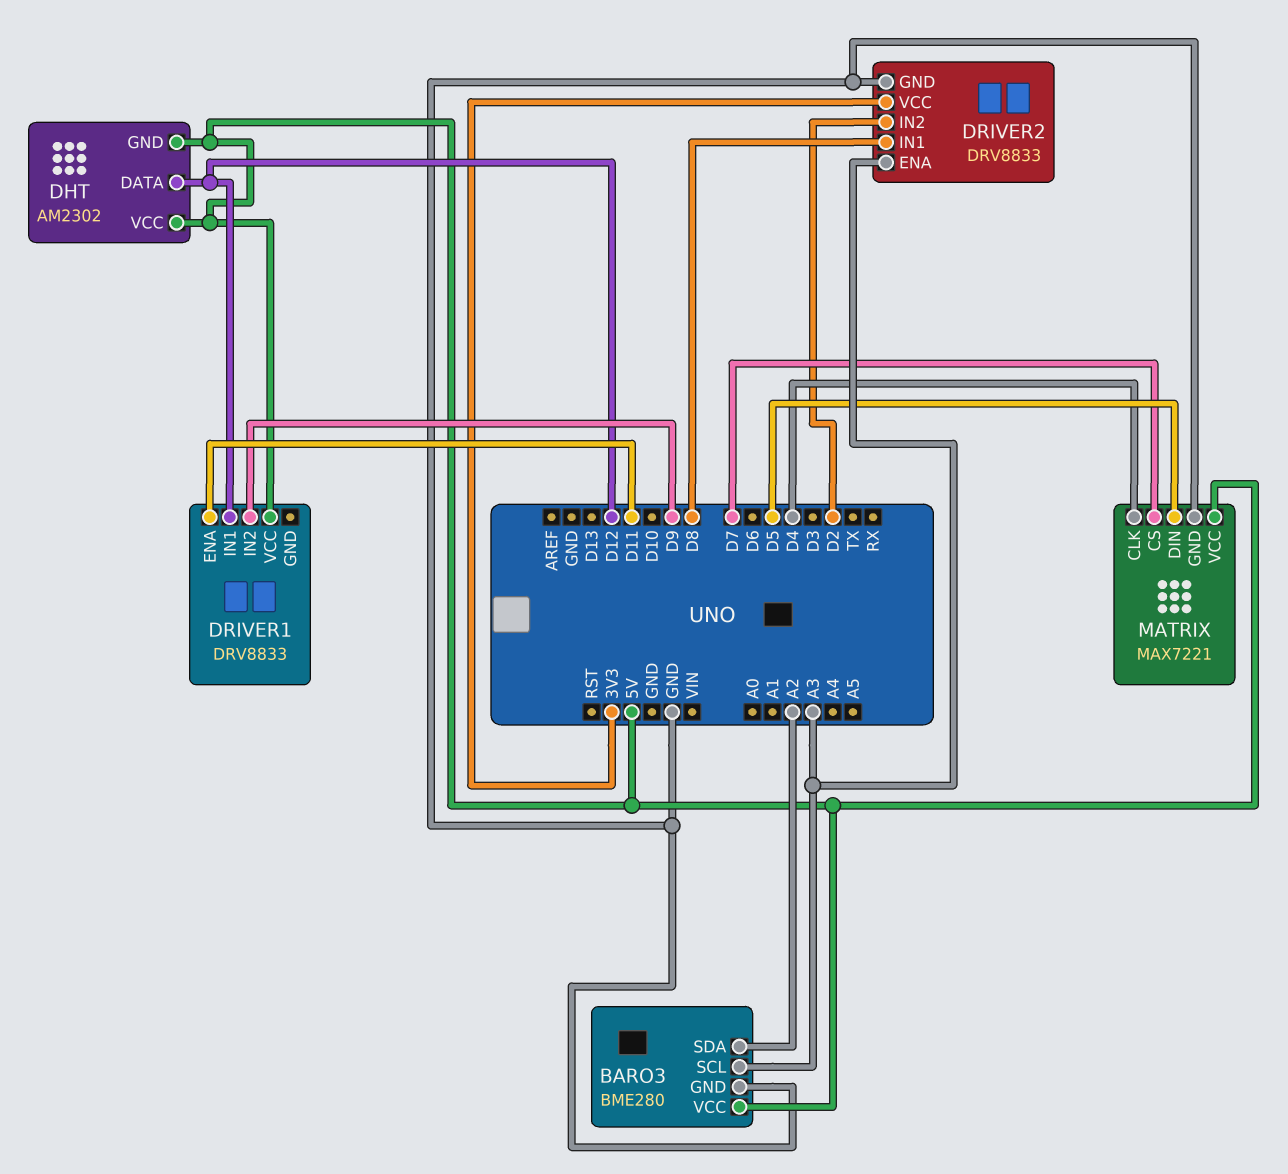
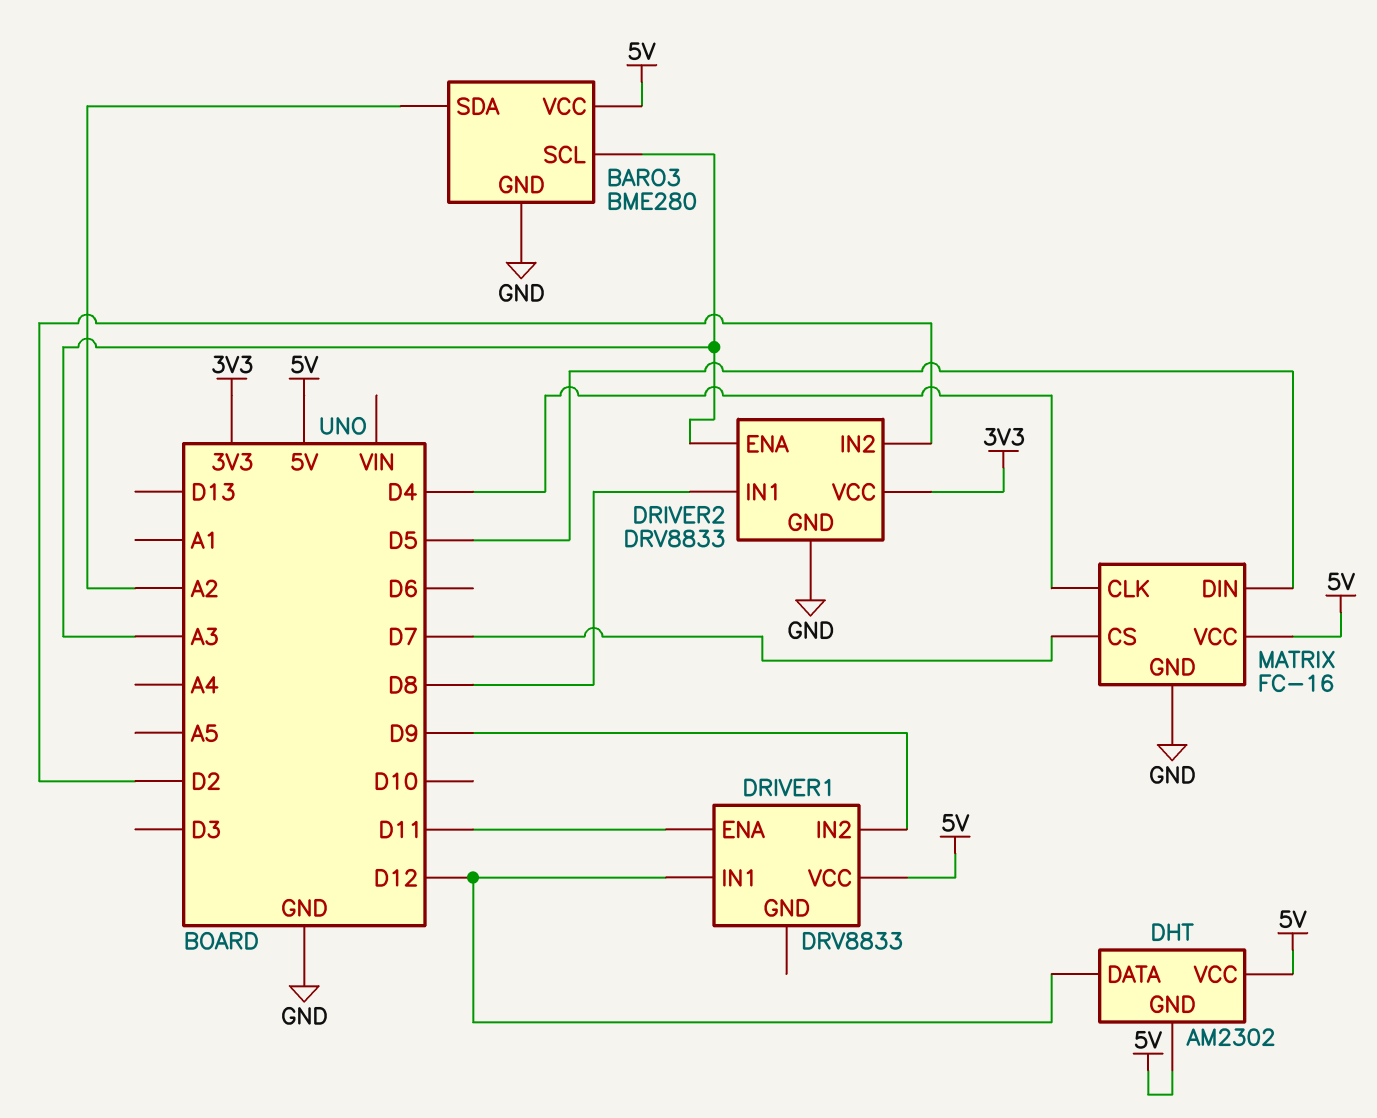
MATRIX: MAX7221 -> FC-16

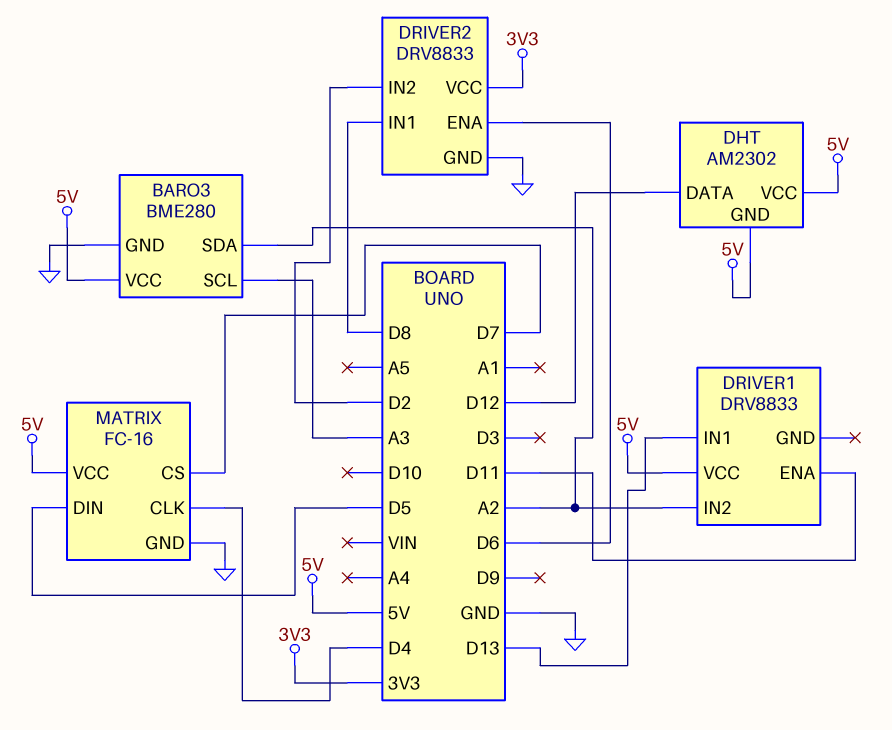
DRIVER1 pin IN1: D12 -> D13
DRIVER1 pin IN2: D9 -> A2
DRIVER2 pin ENA: A3 -> D6

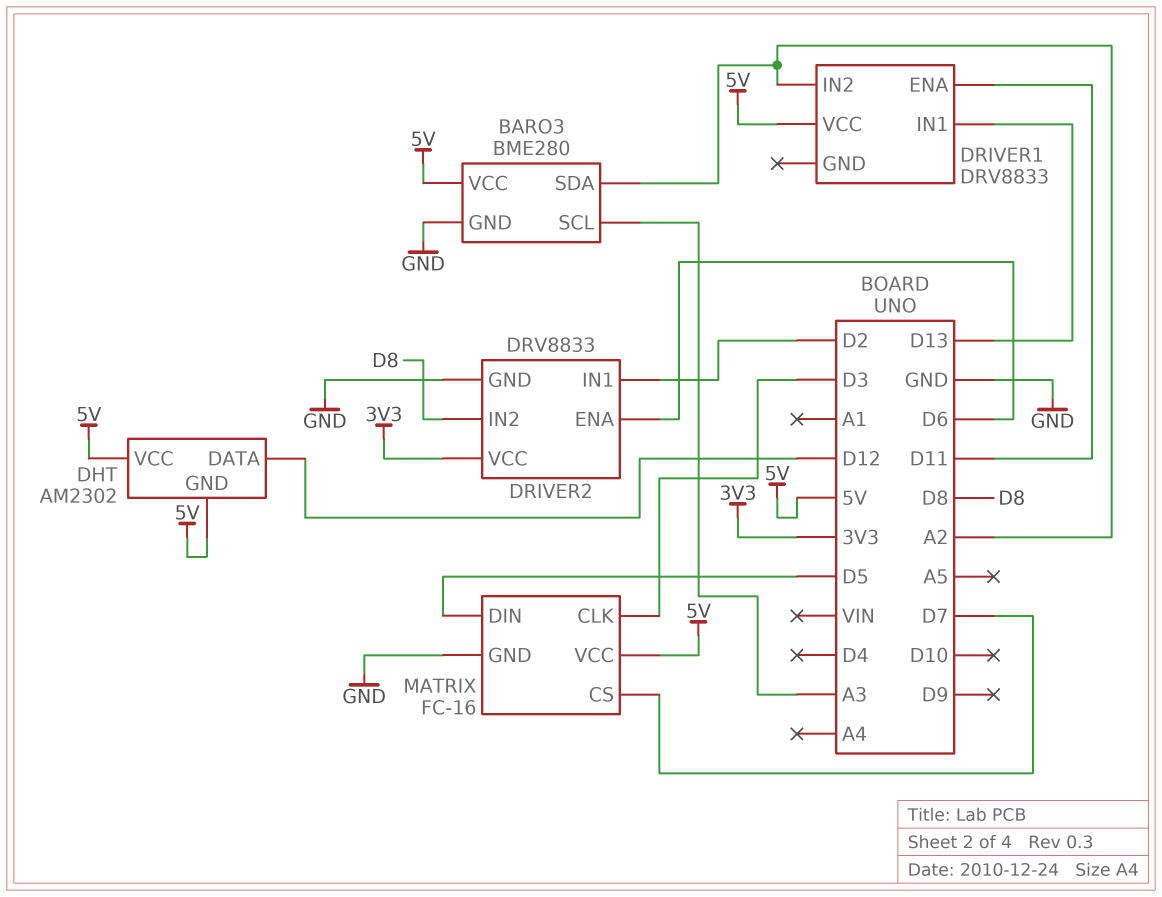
DRIVER2 pin IN1: D8 -> D2
DRIVER2 pin IN2: D2 -> D8
MATRIX pin CLK: D4 -> D3

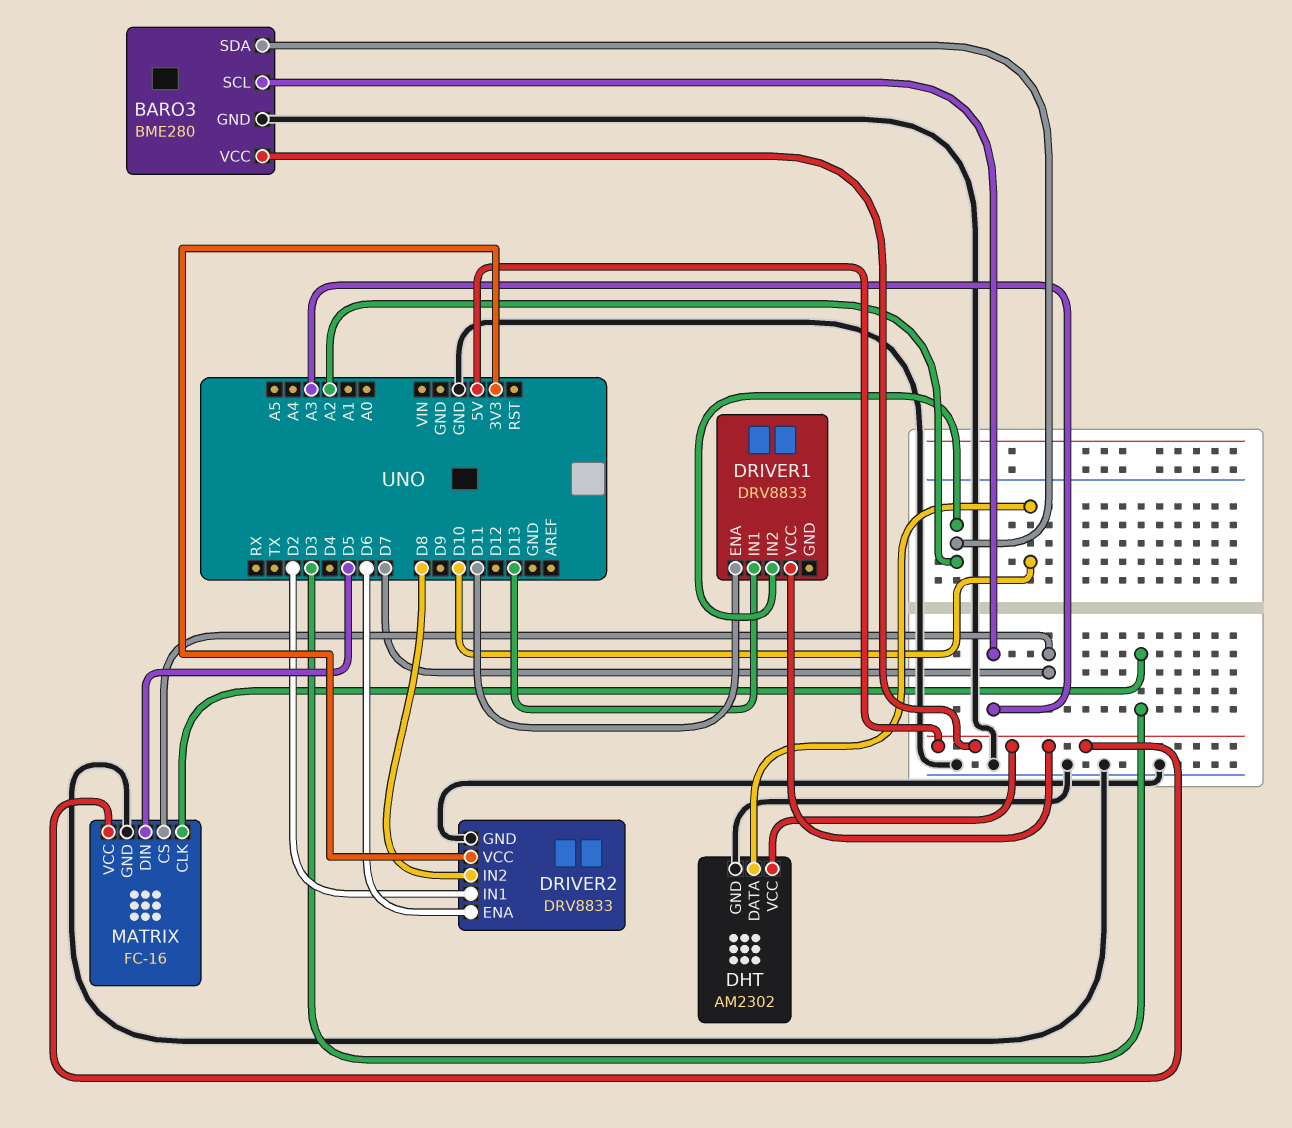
DHT pin DATA: D12 -> D10
DHT pin GND: 5V -> GND

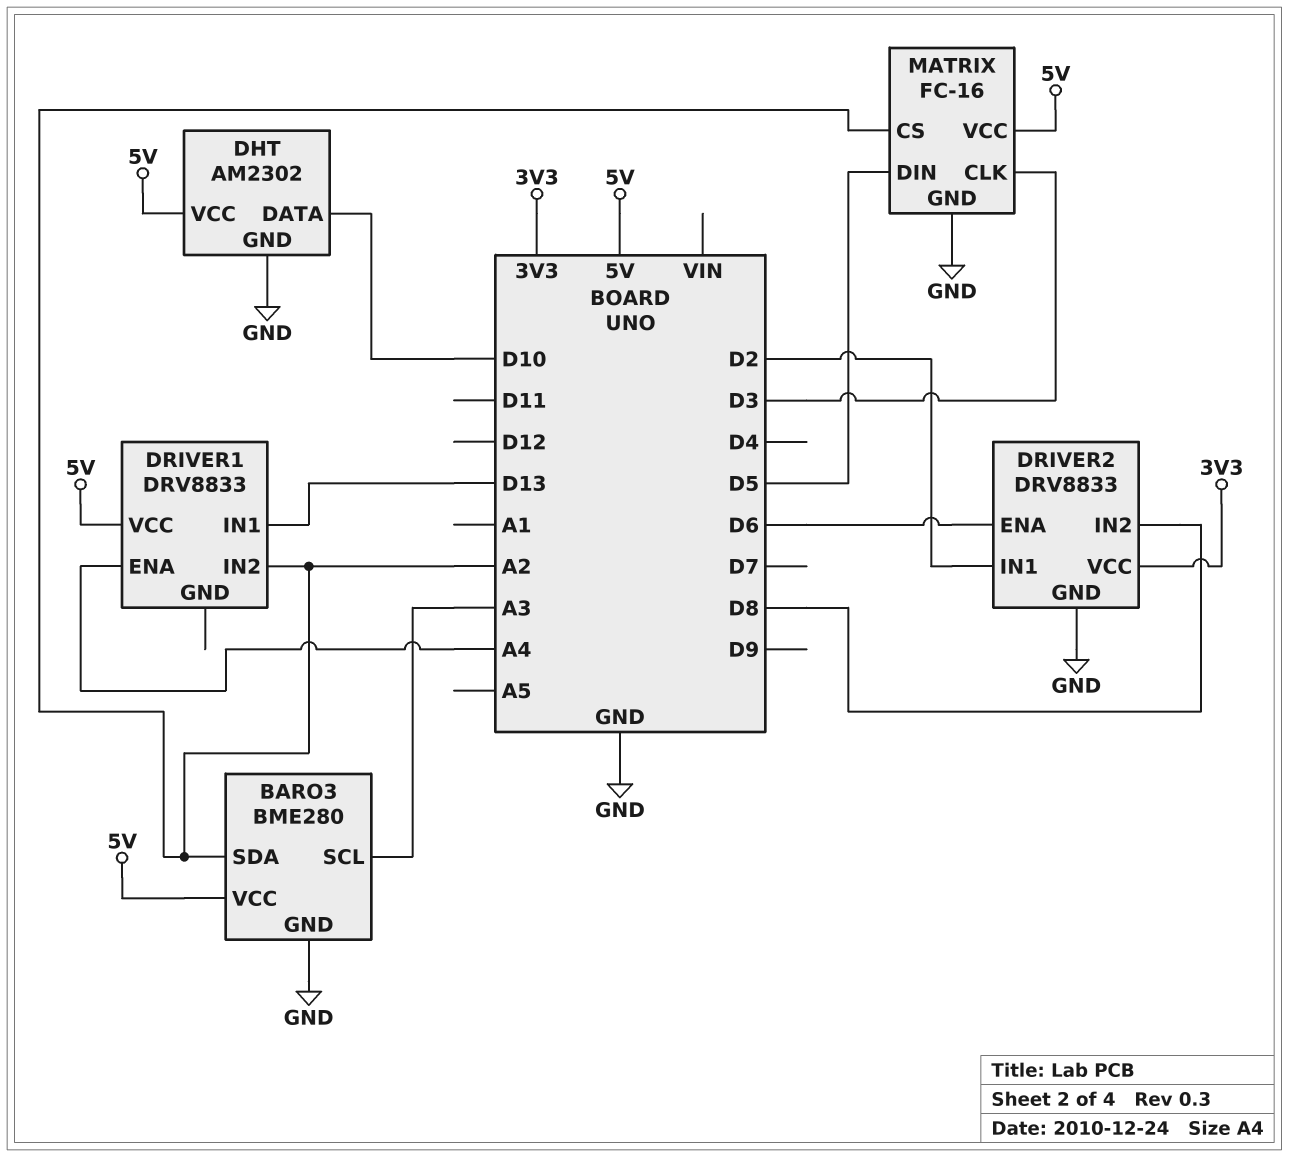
DRIVER1 pin ENA: D11 -> A4
MATRIX pin CS: D7 -> A2

